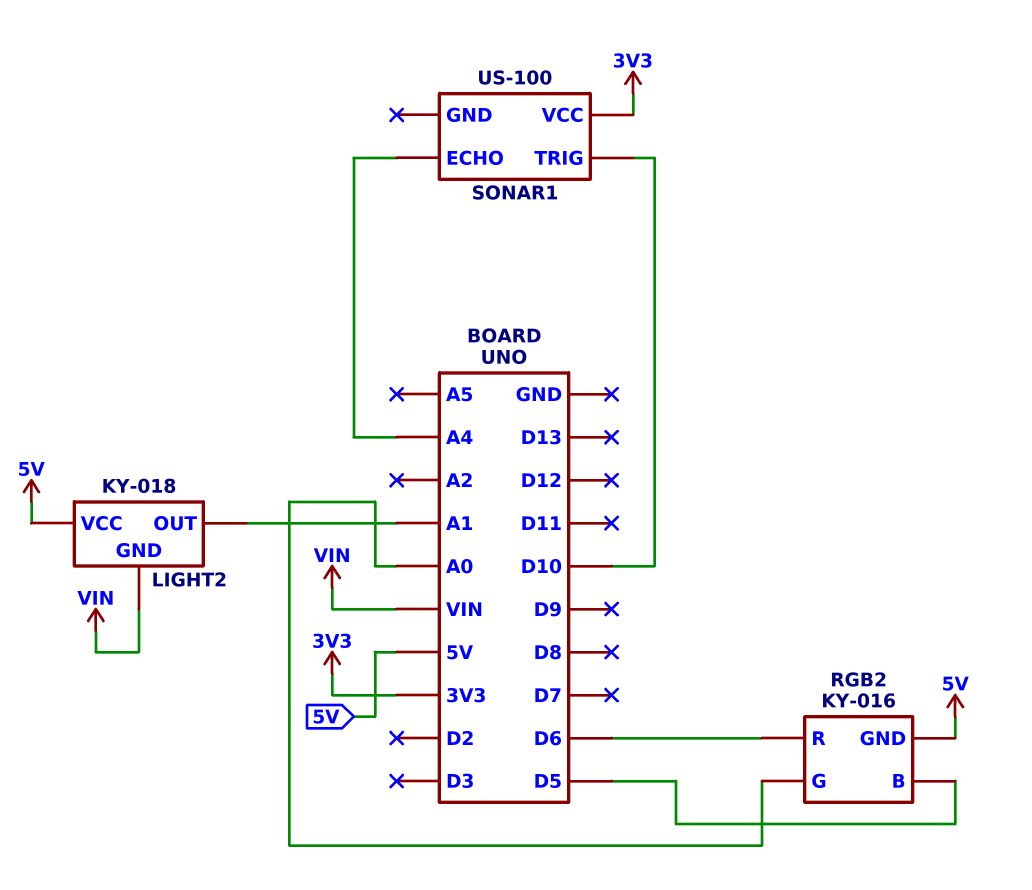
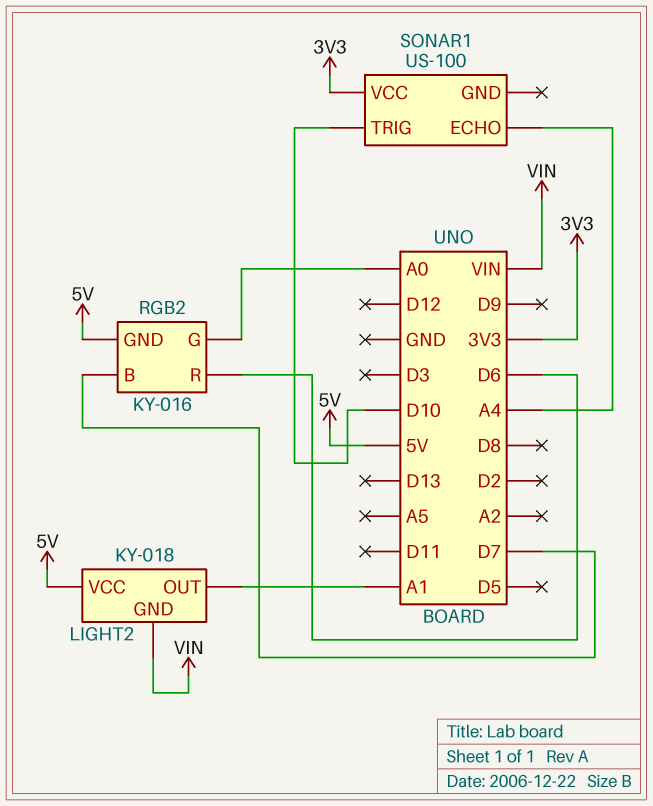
RGB2 pin B: D5 -> D7

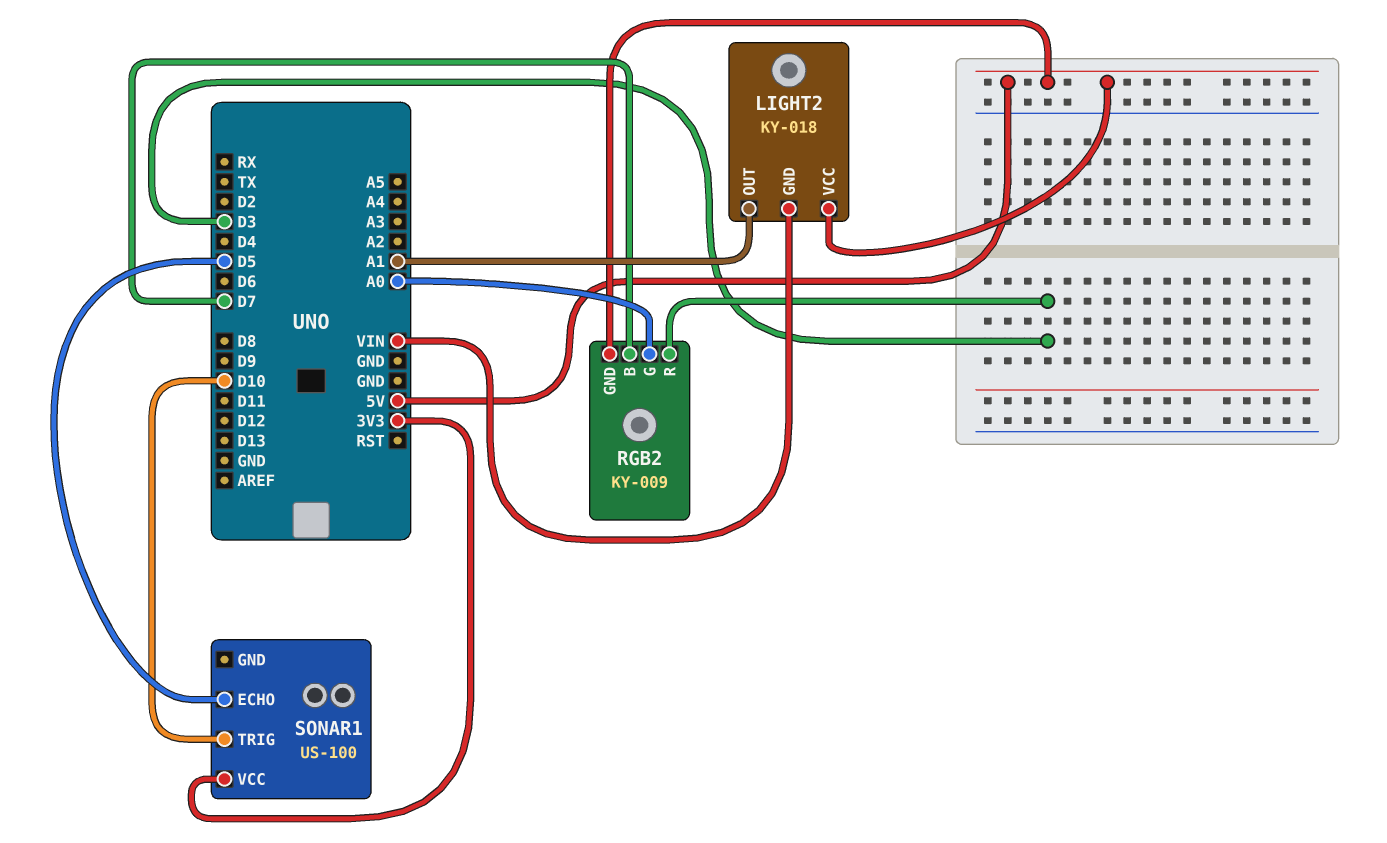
RGB2: KY-016 -> KY-009
RGB2 pin R: D6 -> D3
SONAR1 pin ECHO: A4 -> D5

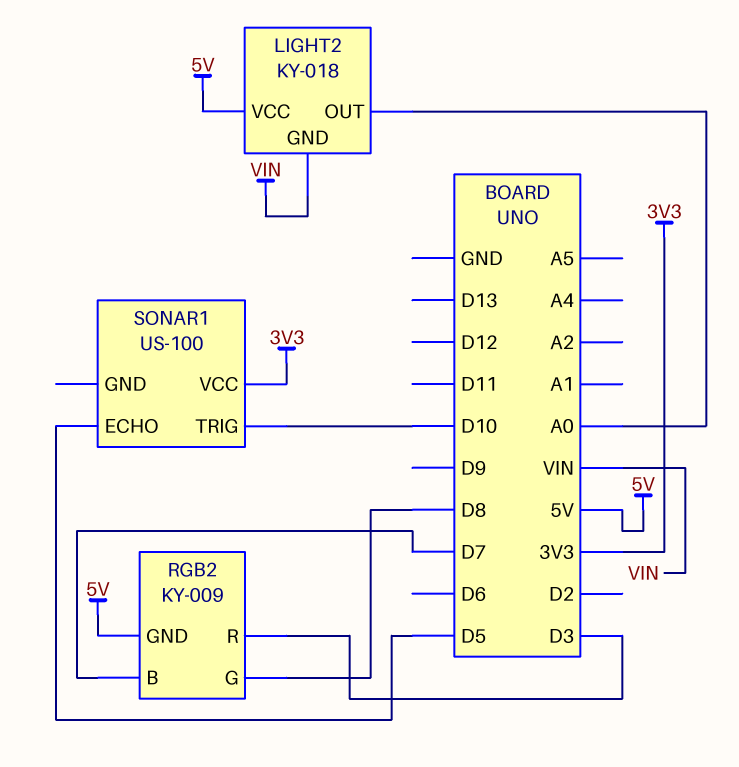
LIGHT2 pin OUT: A1 -> A0
RGB2 pin G: A0 -> D8

